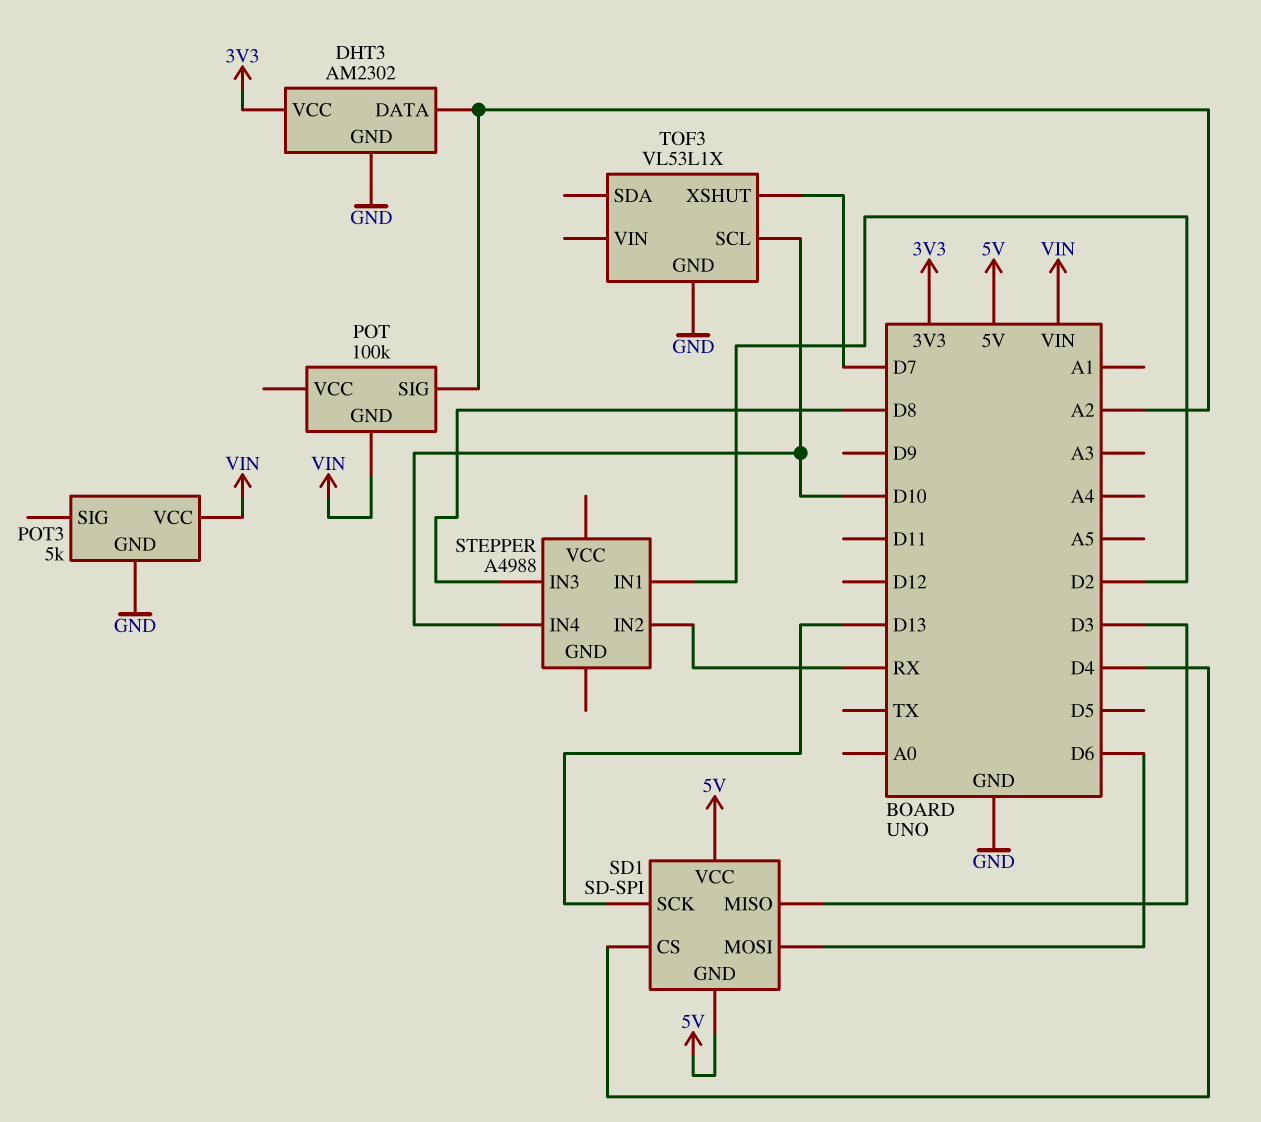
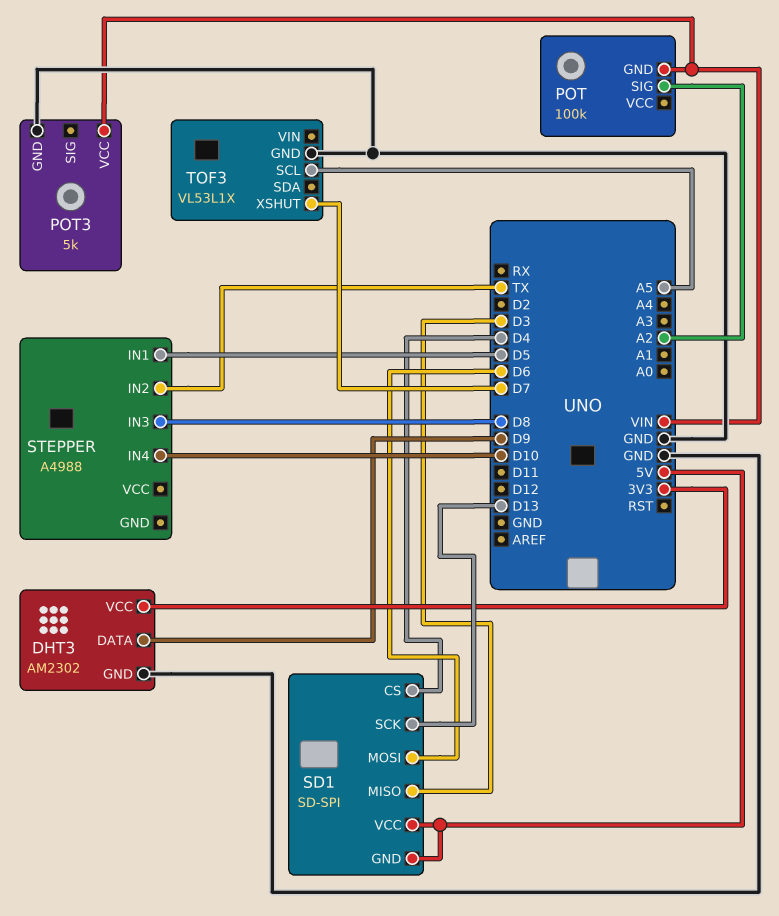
DHT3 pin DATA: A2 -> D9
STEPPER pin IN1: D2 -> D5
STEPPER pin IN2: RX -> TX
TOF3 pin SCL: D10 -> A5

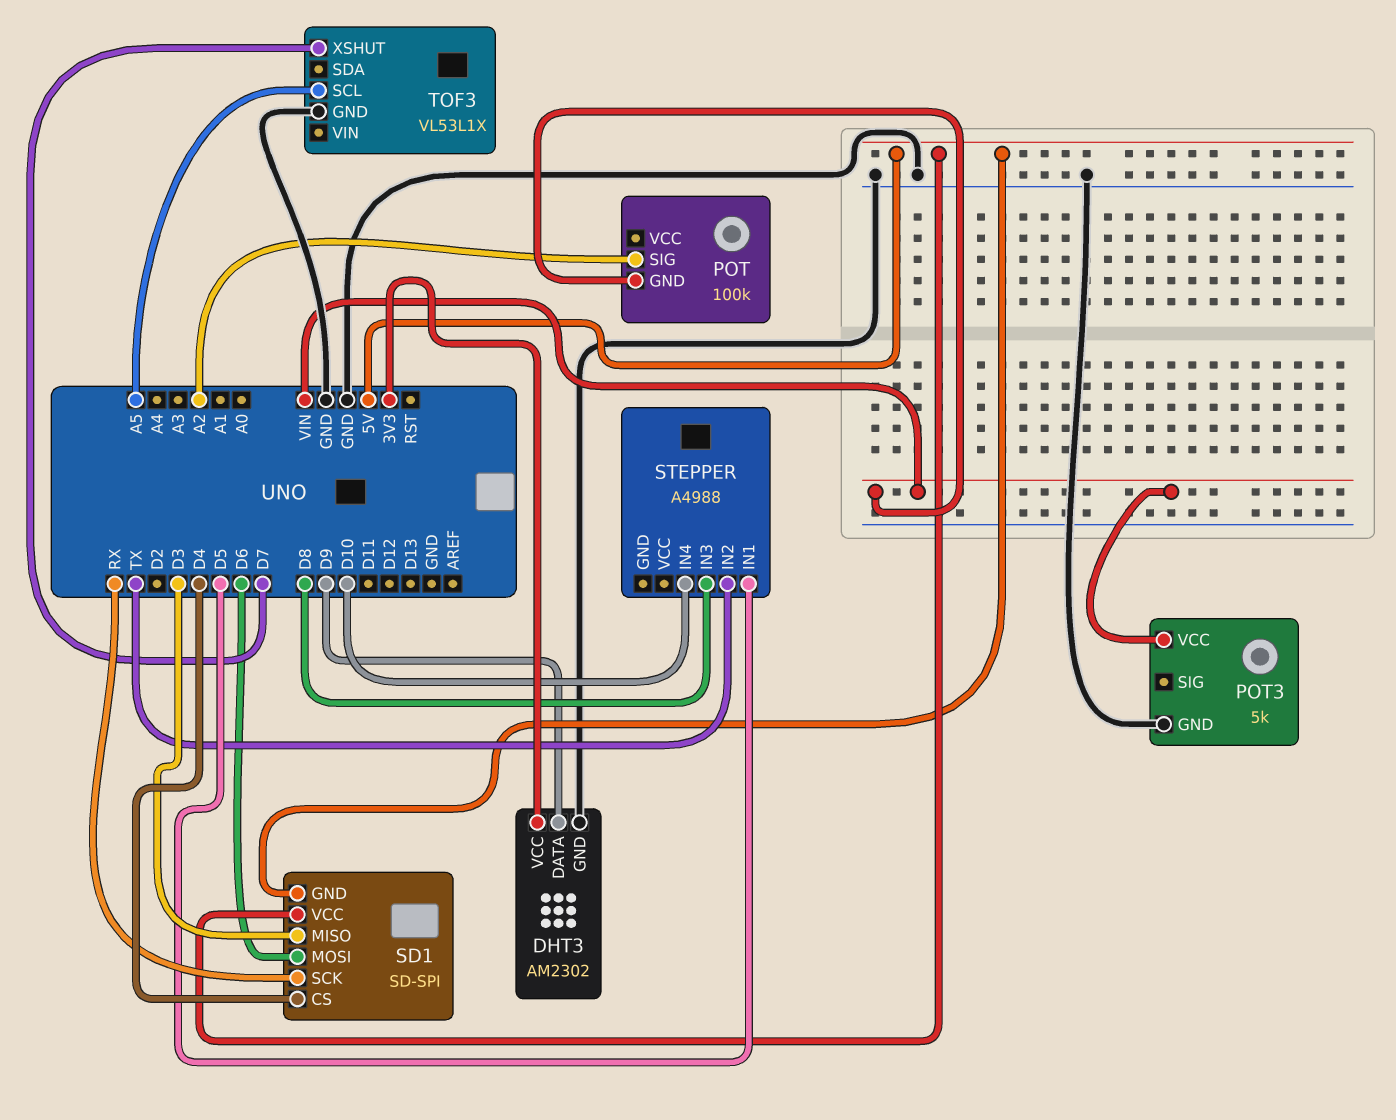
SD1 pin SCK: D13 -> RX

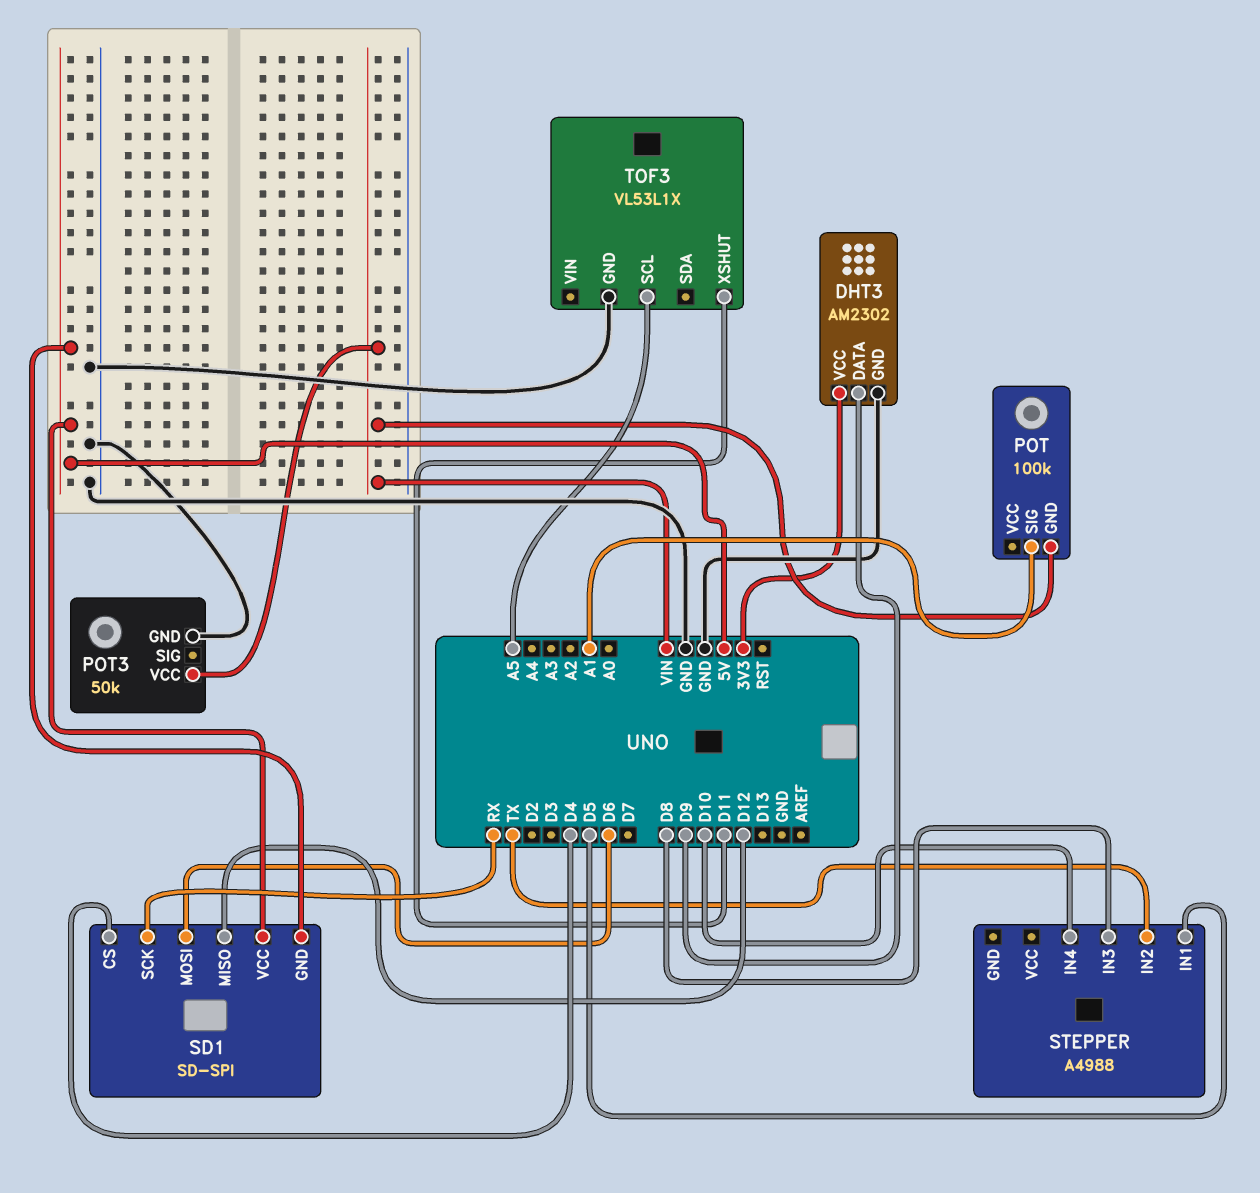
POT pin SIG: A2 -> A1
POT3: 5k -> 50k
SD1 pin MISO: D3 -> D12
TOF3 pin XSHUT: D7 -> D11

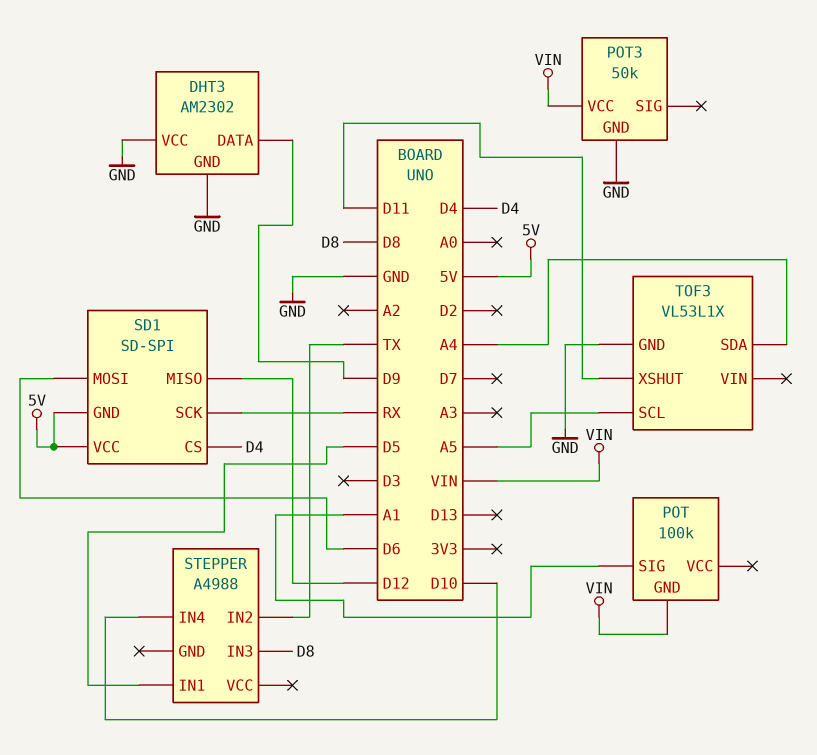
DHT3 pin VCC: 3V3 -> GND
TOF3 pin SDA: none -> A4

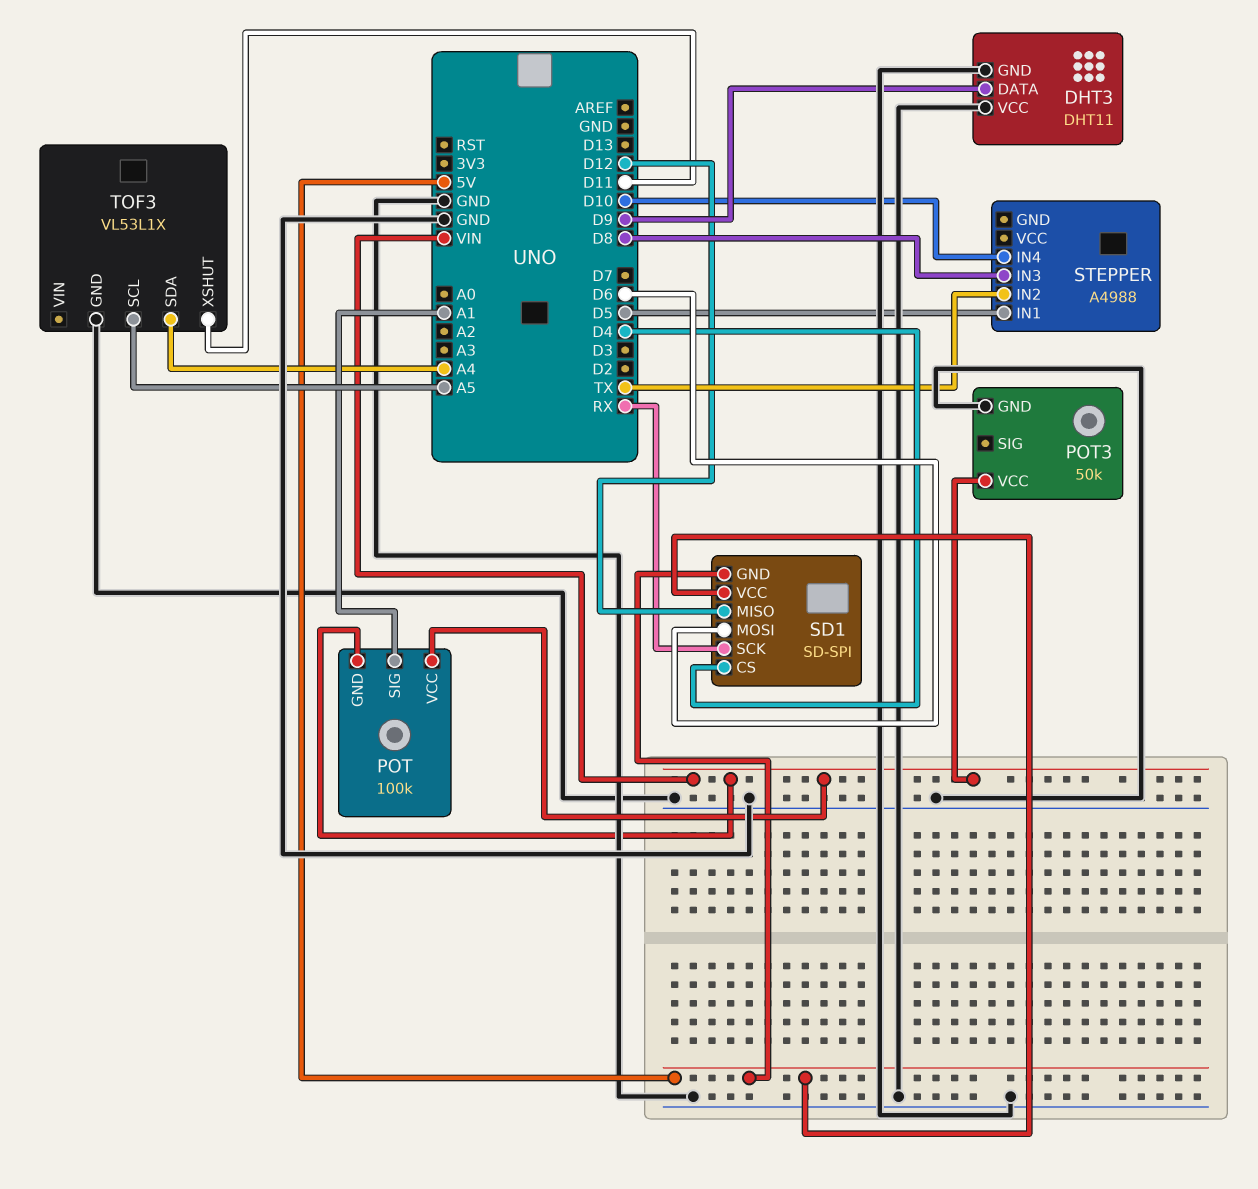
DHT3: AM2302 -> DHT11
POT pin VCC: none -> VIN

